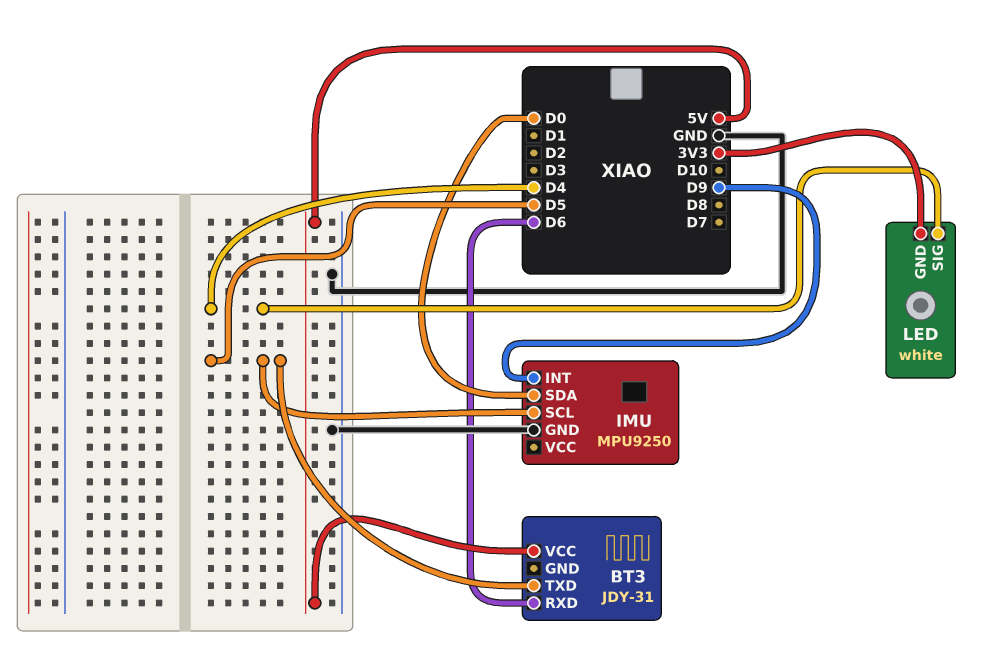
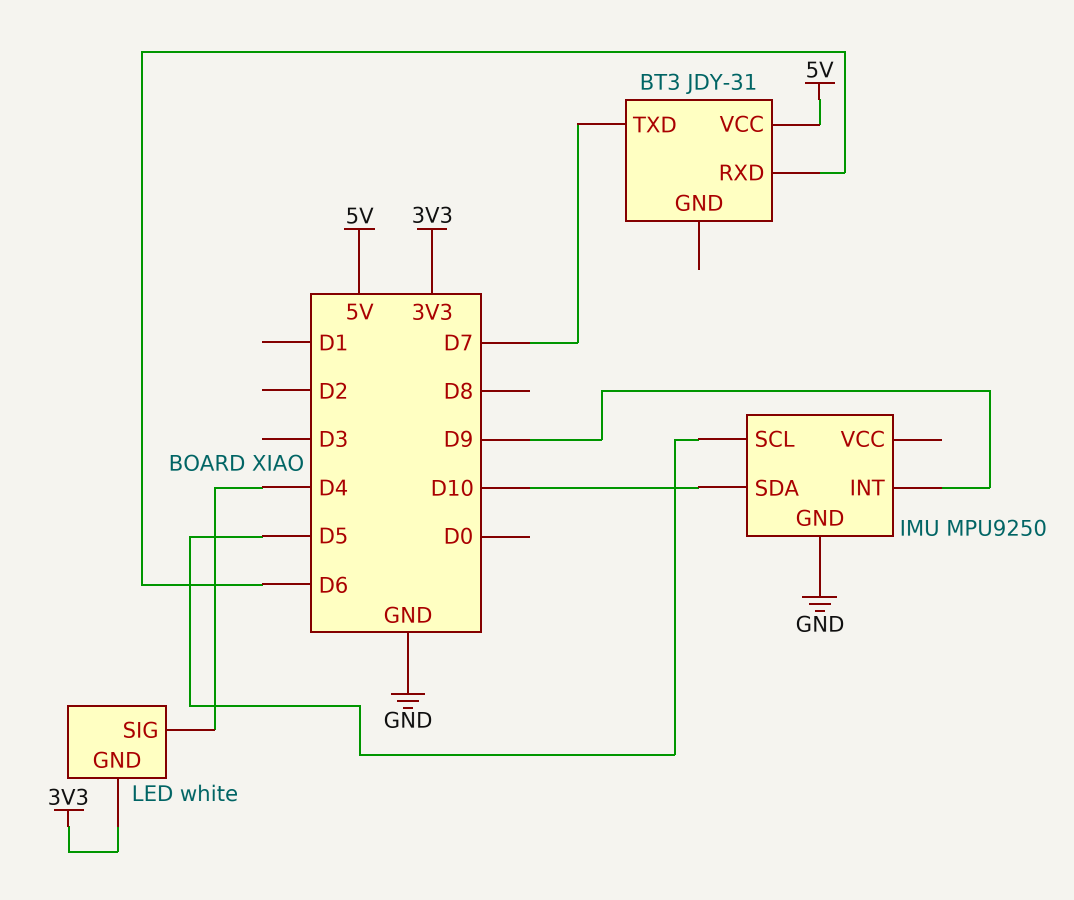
BT3 pin TXD: D5 -> D7
IMU pin SDA: D0 -> D10

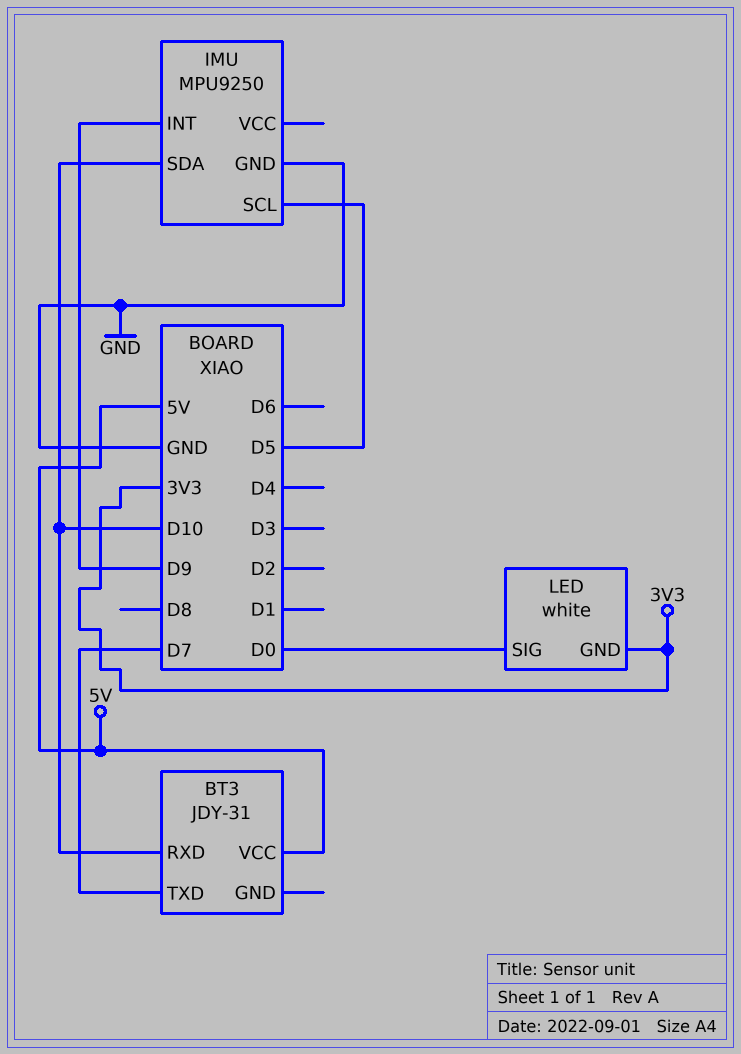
BT3 pin RXD: D6 -> D10
LED pin SIG: D4 -> D0

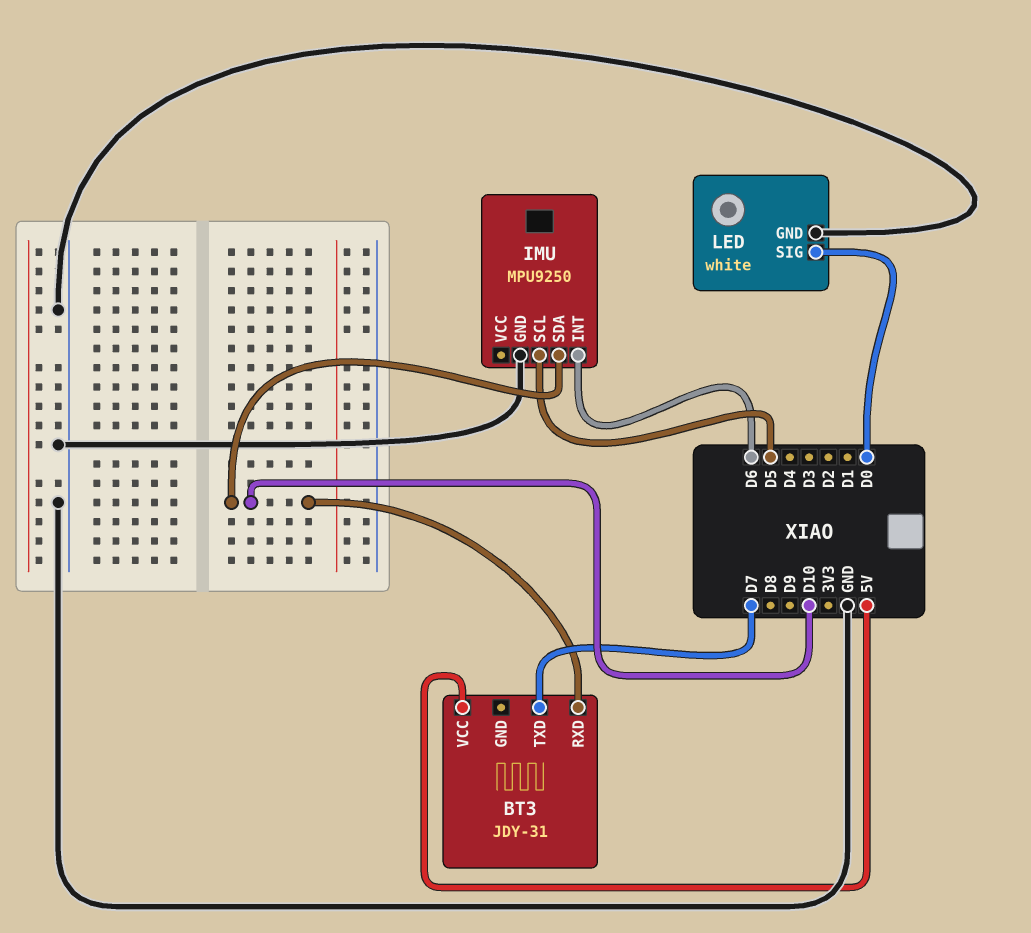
IMU pin INT: D9 -> D6
LED pin GND: 3V3 -> GND

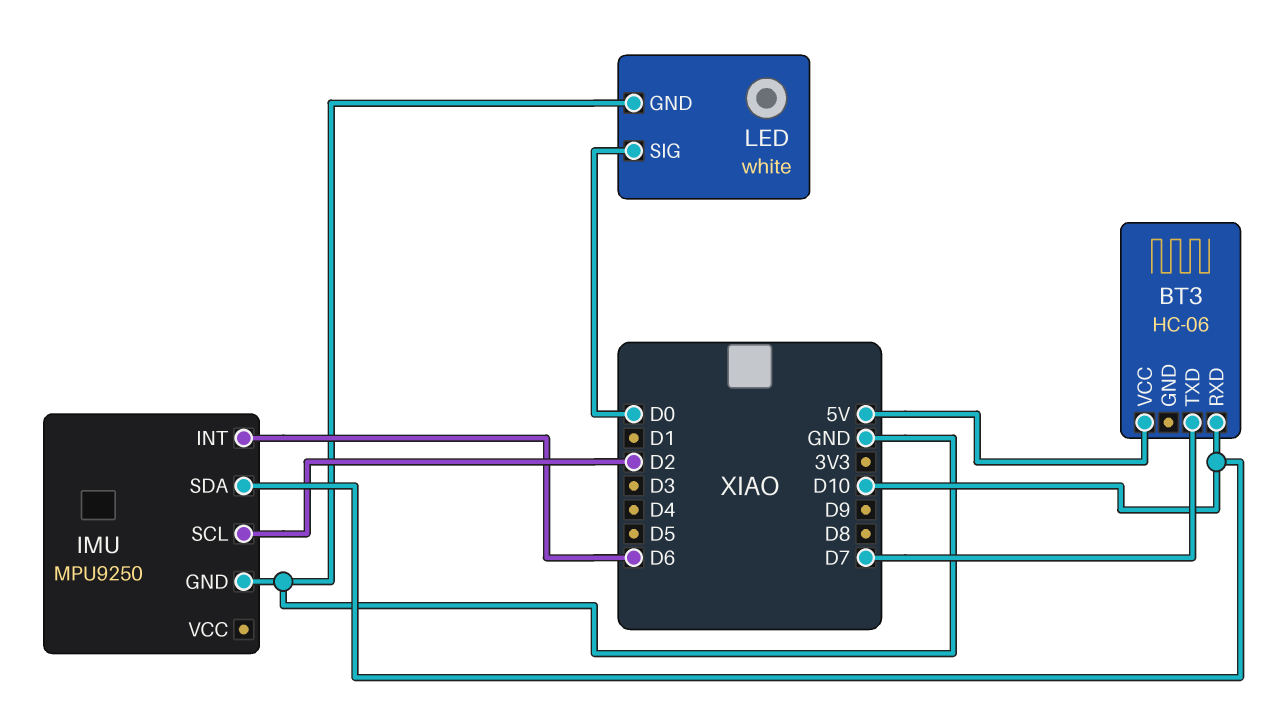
BT3: JDY-31 -> HC-06
IMU pin SCL: D5 -> D2

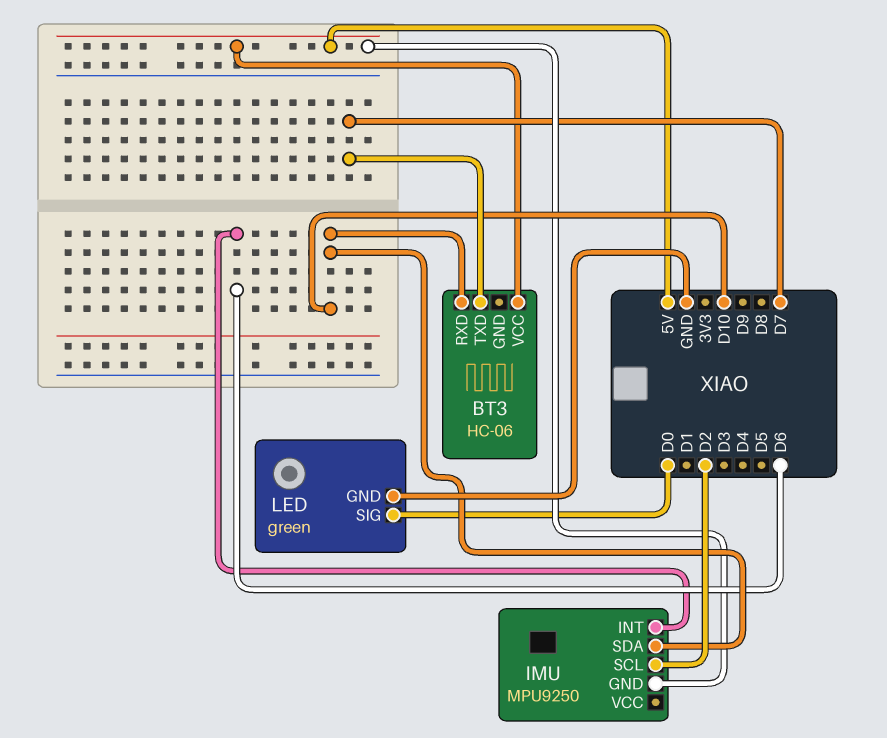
IMU pin GND: GND -> 5V
LED: white -> green

